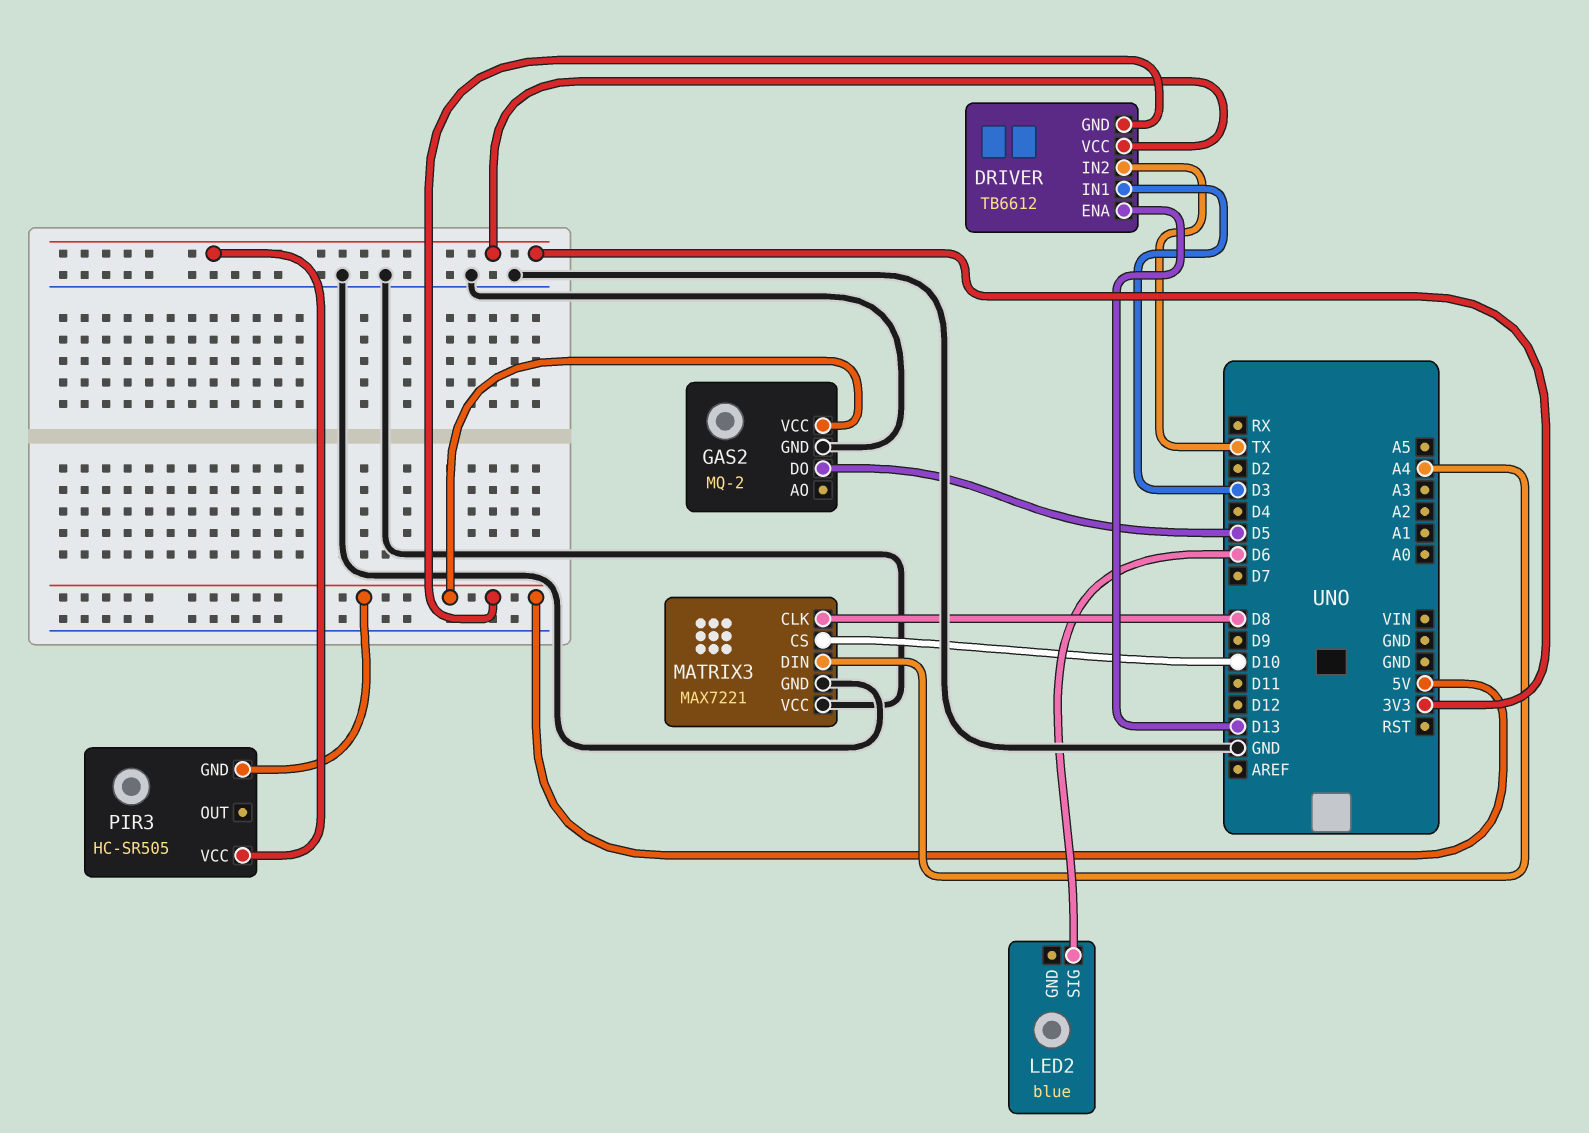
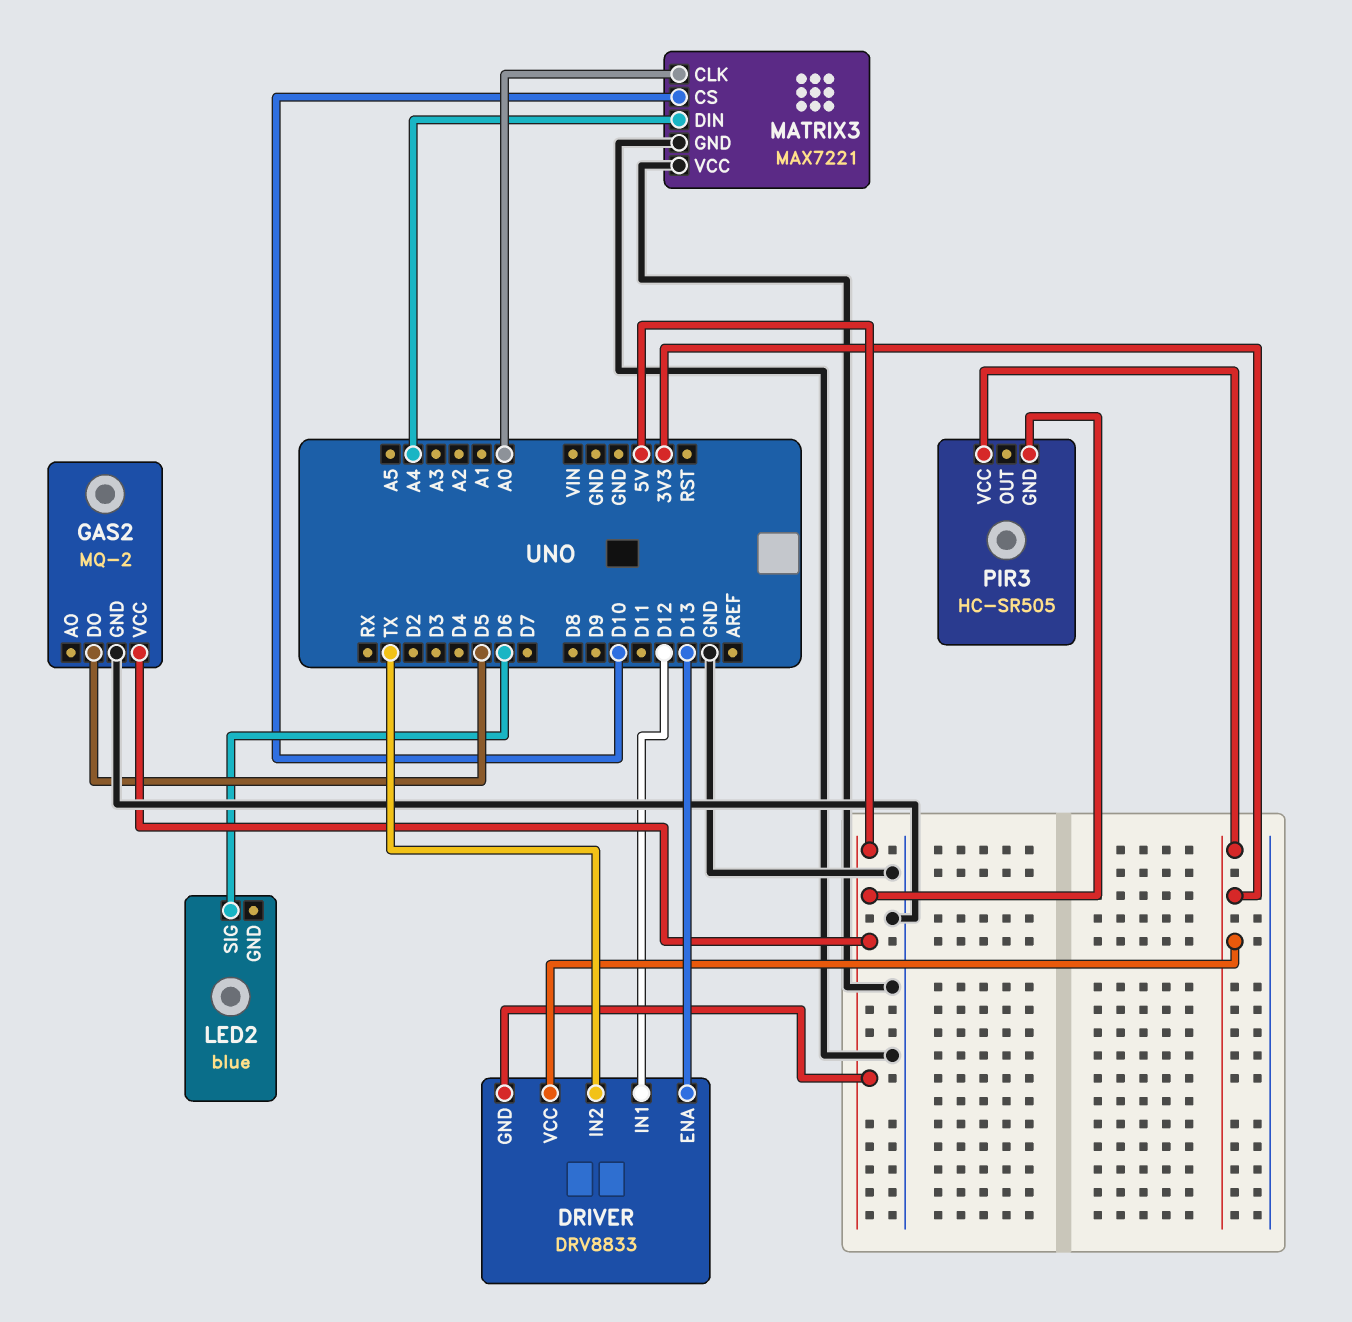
DRIVER: TB6612 -> DRV8833
DRIVER pin IN1: D3 -> D12
MATRIX3 pin CLK: D8 -> A0

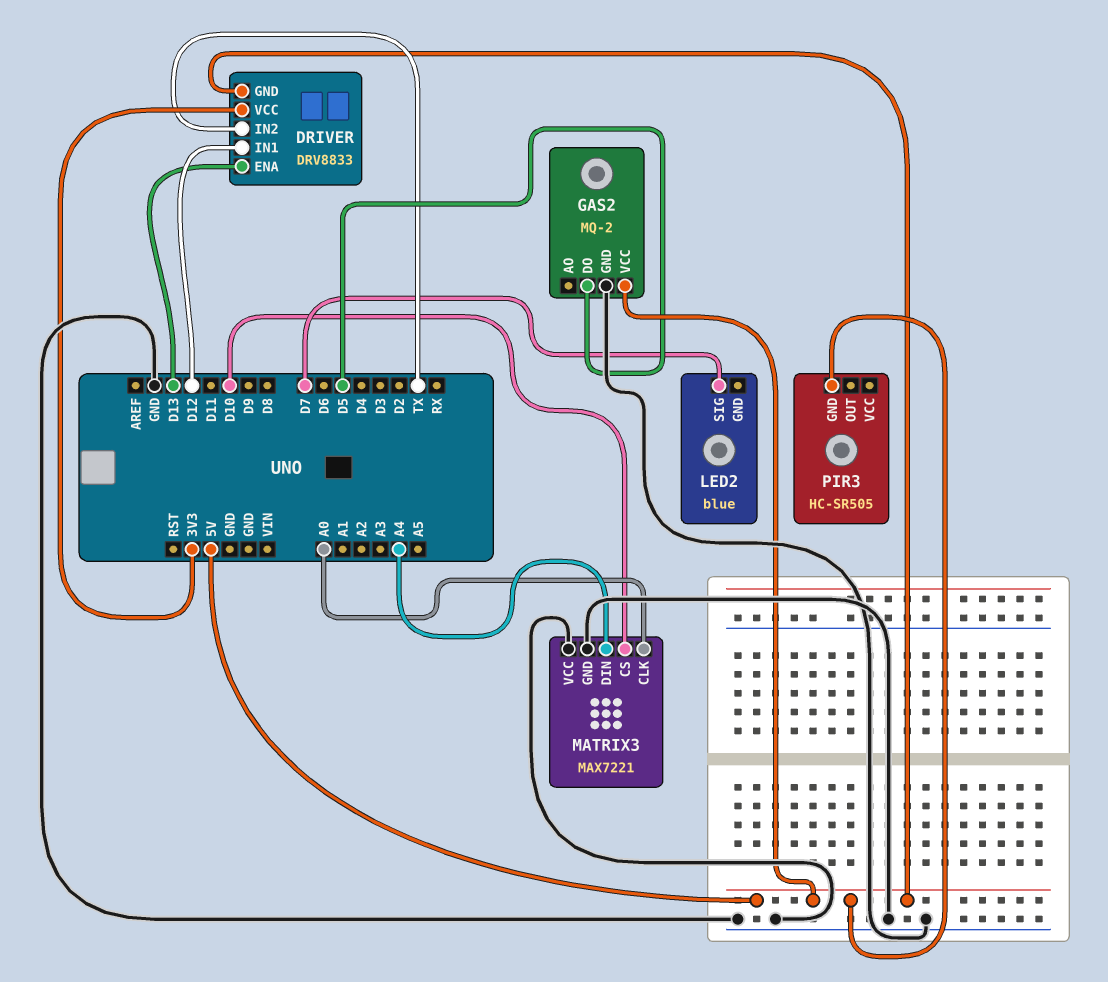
LED2 pin SIG: D6 -> D7
PIR3 pin VCC: 3V3 -> none

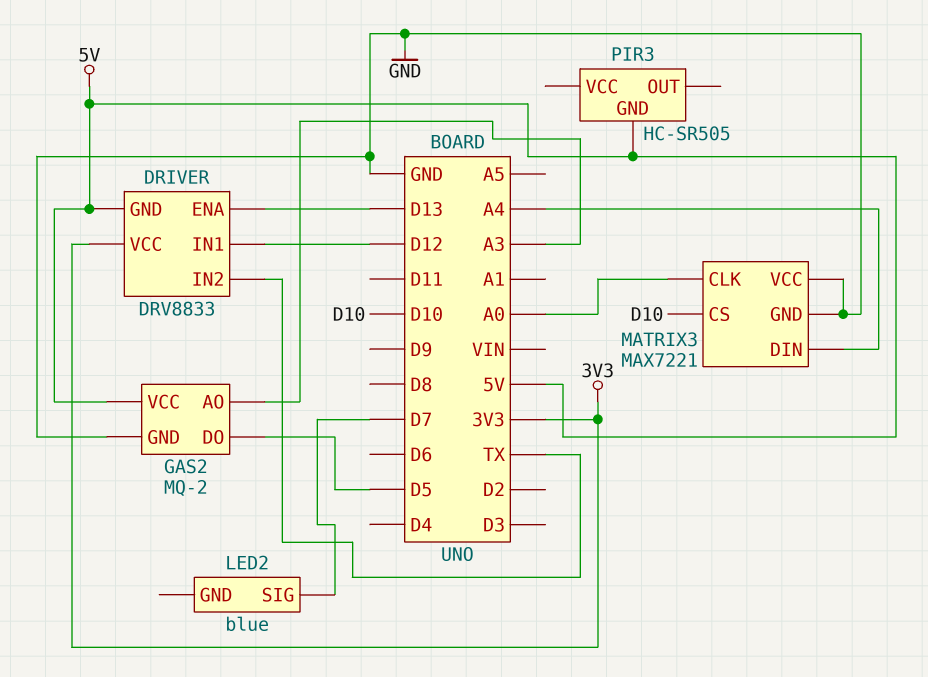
GAS2 pin AO: none -> A3

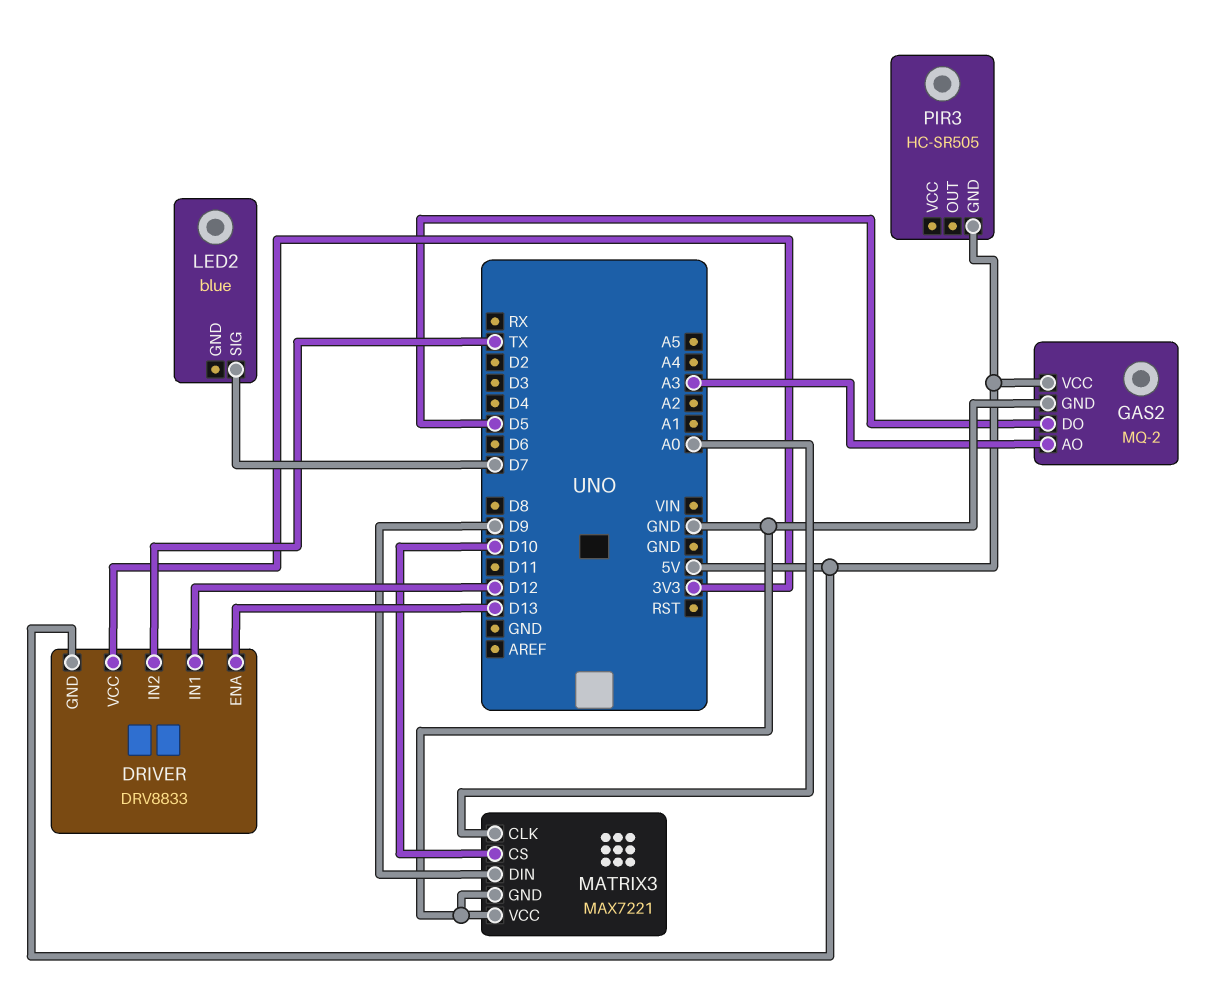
MATRIX3 pin DIN: A4 -> D9

